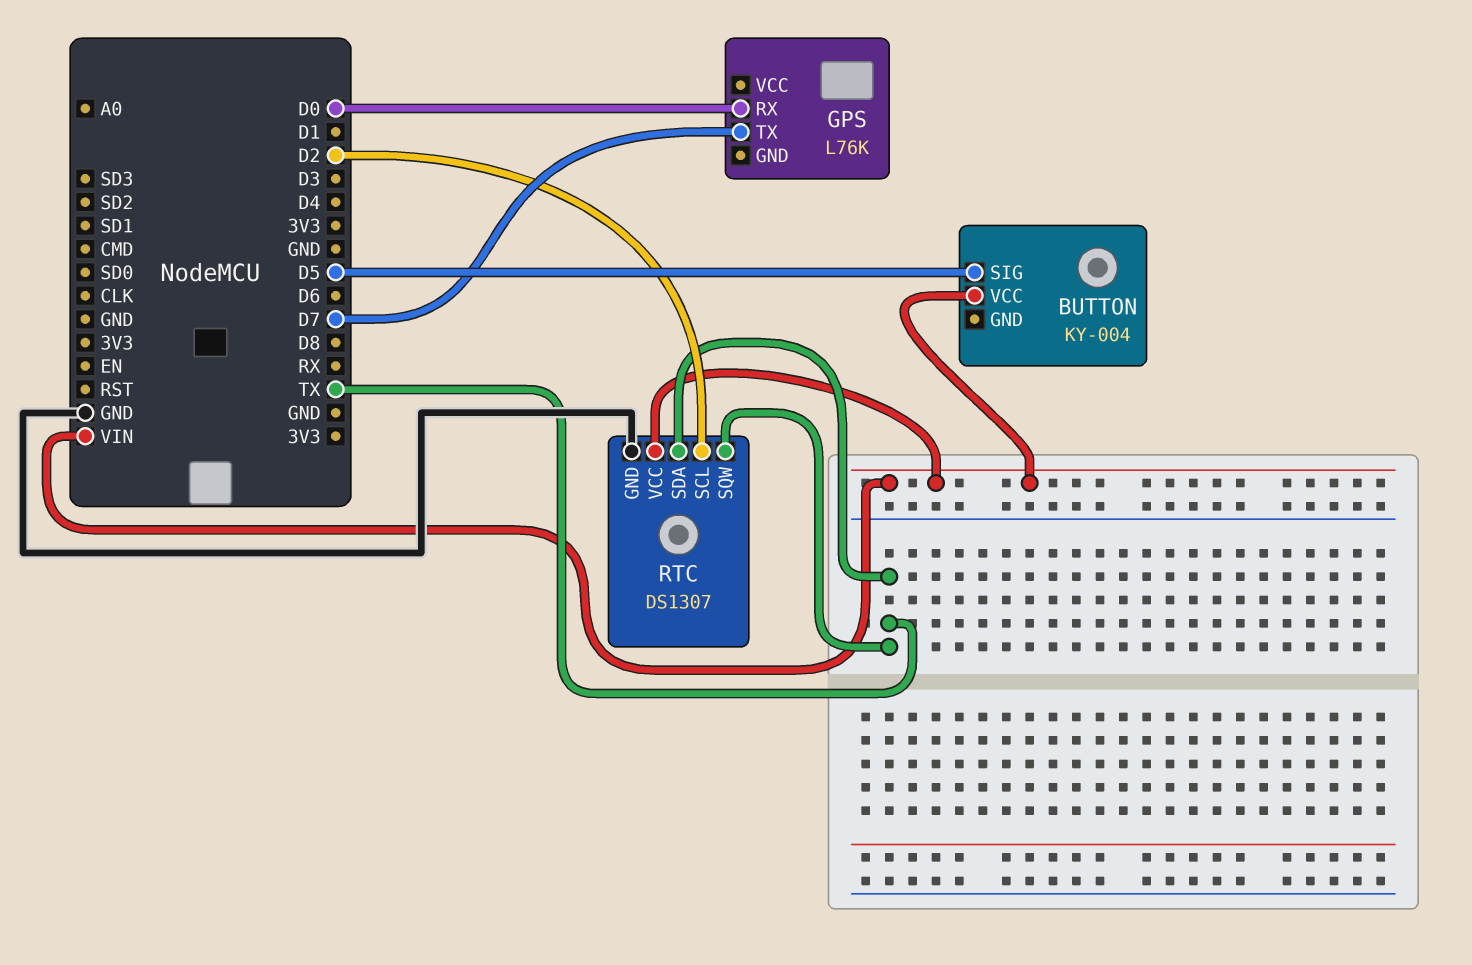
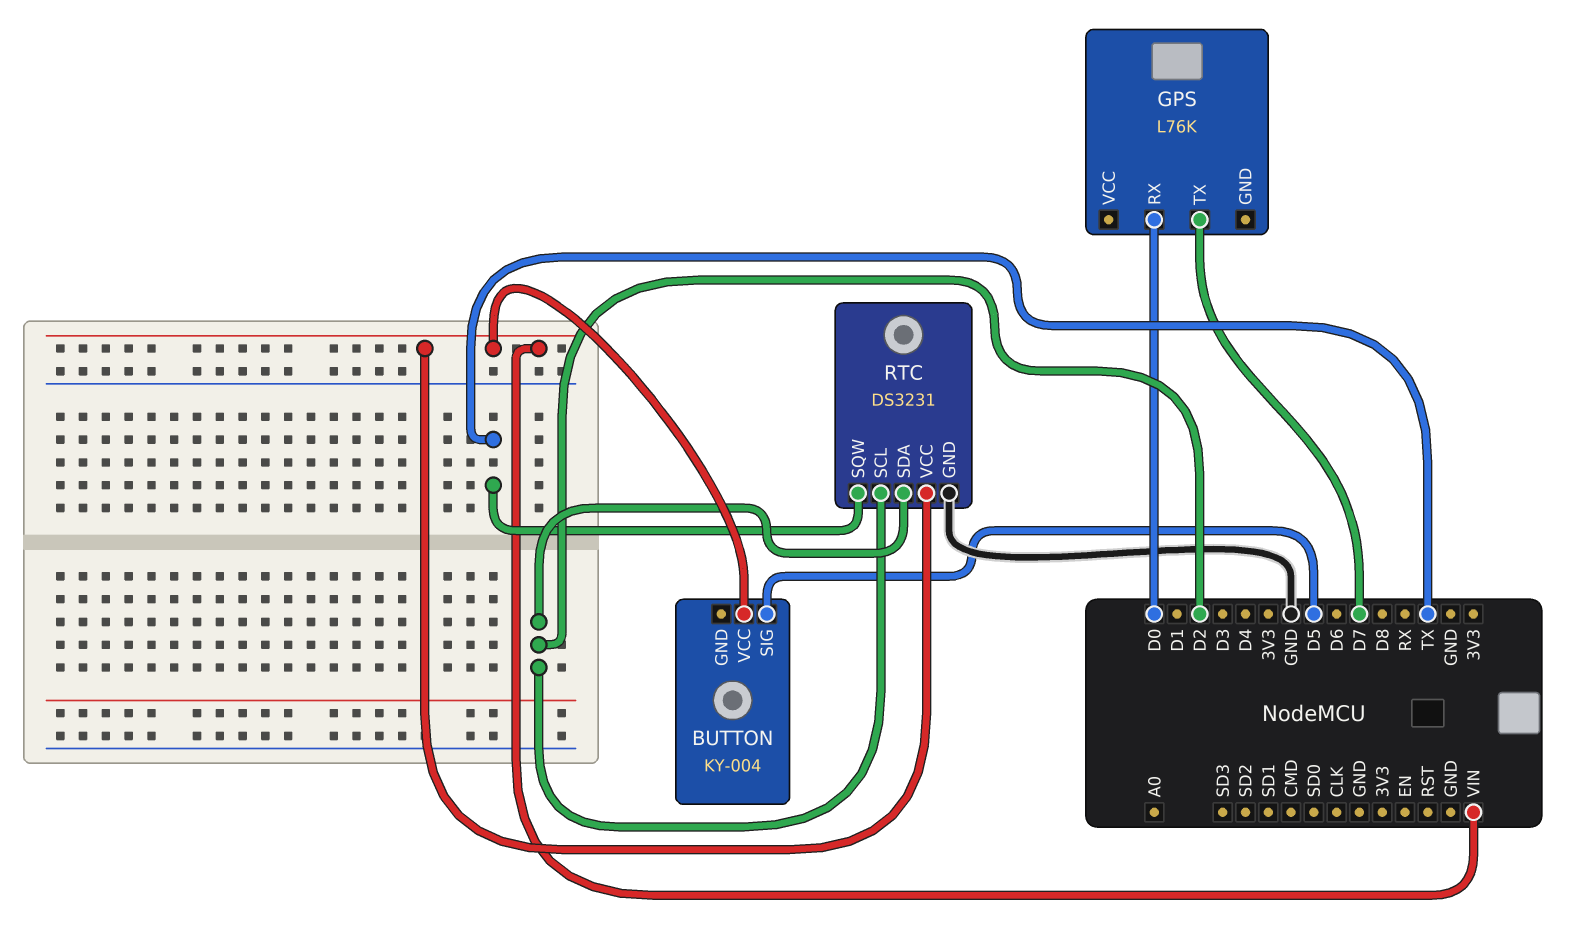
RTC: DS1307 -> DS3231
RTC pin SDA: TX -> D2

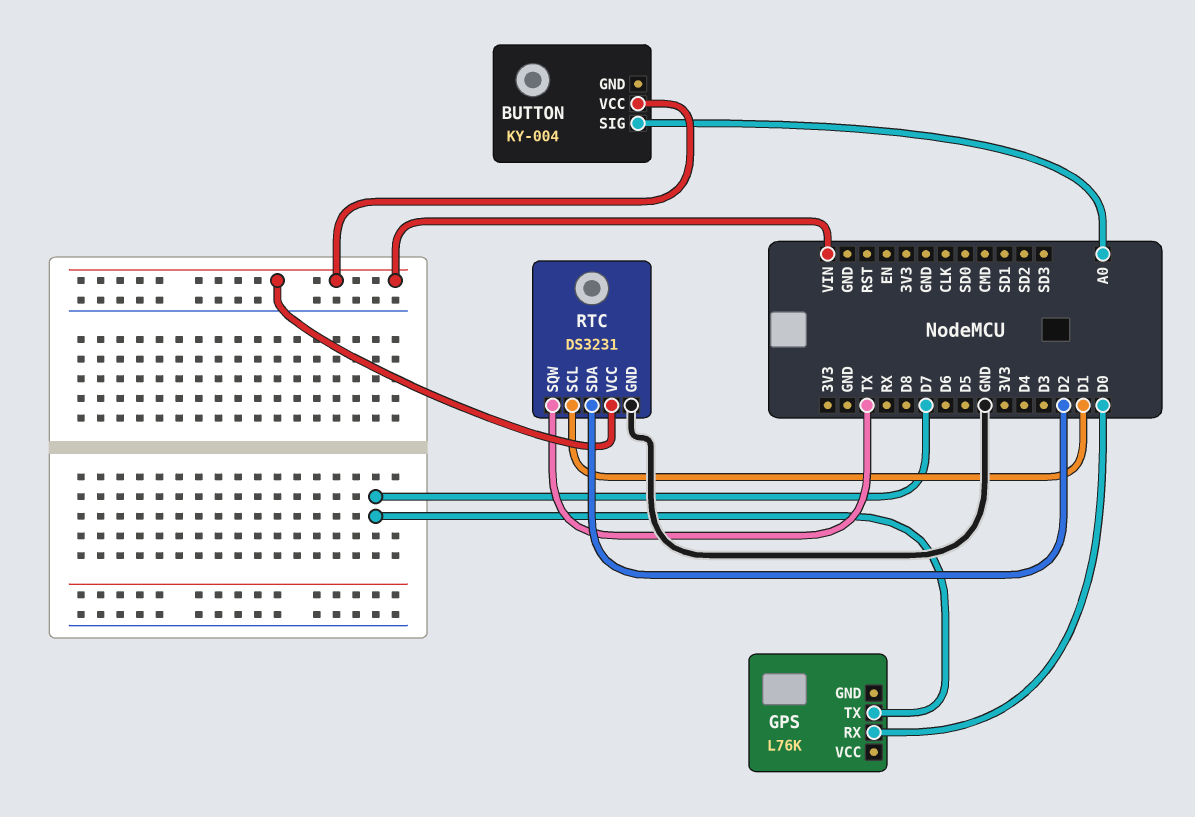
BUTTON pin SIG: D5 -> A0
RTC pin SCL: D2 -> D1

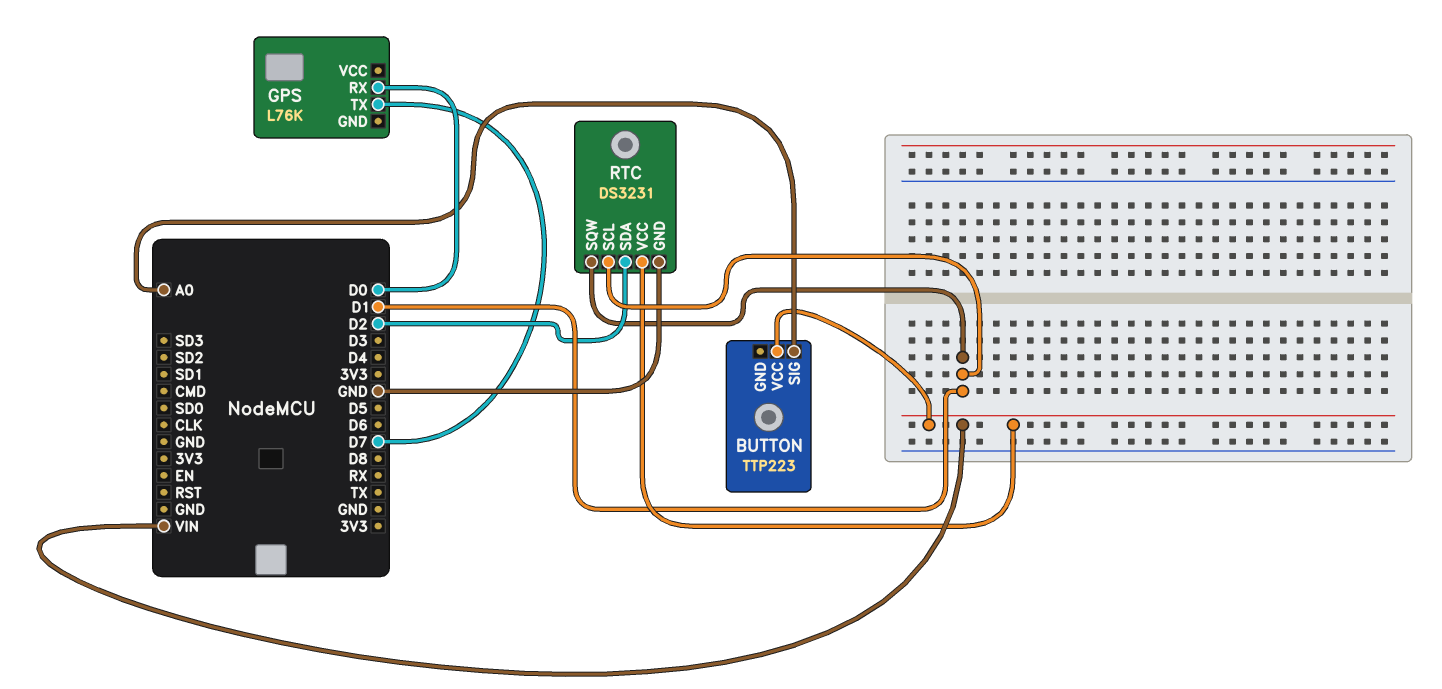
BUTTON: KY-004 -> TTP223
RTC pin SQW: TX -> D1

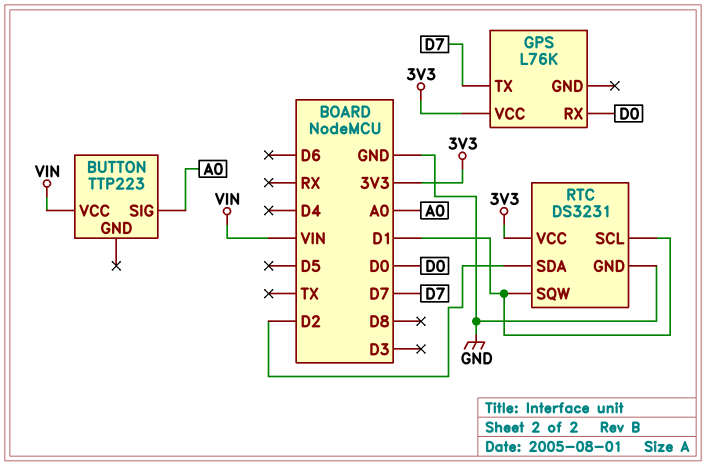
GPS pin VCC: none -> 3V3
RTC pin VCC: VIN -> 3V3

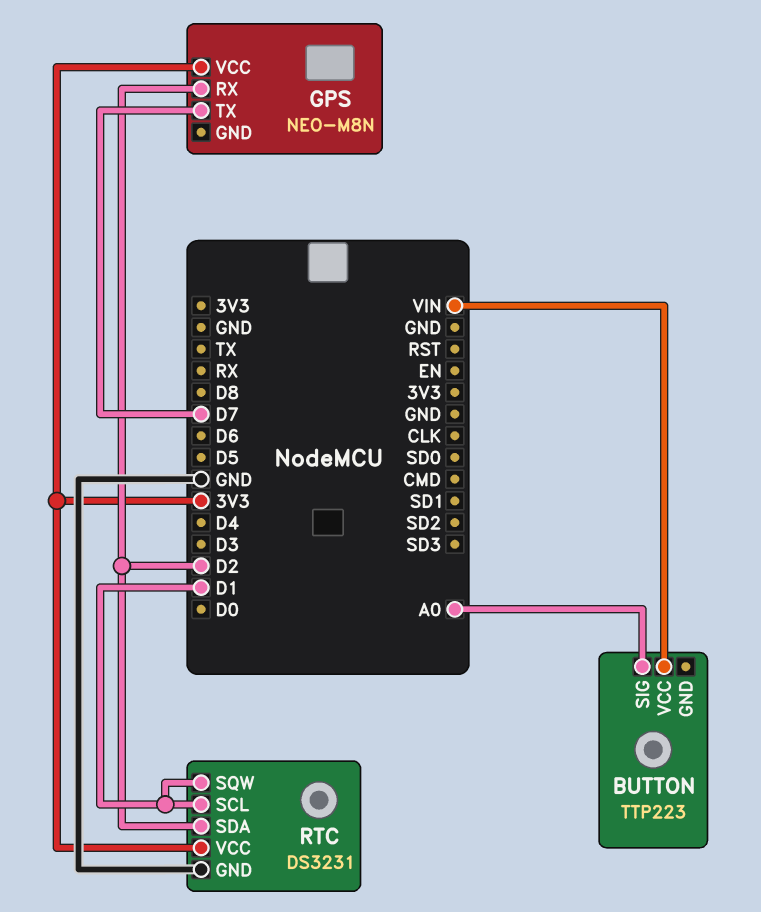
GPS: L76K -> NEO-M8N
GPS pin RX: D0 -> D2

